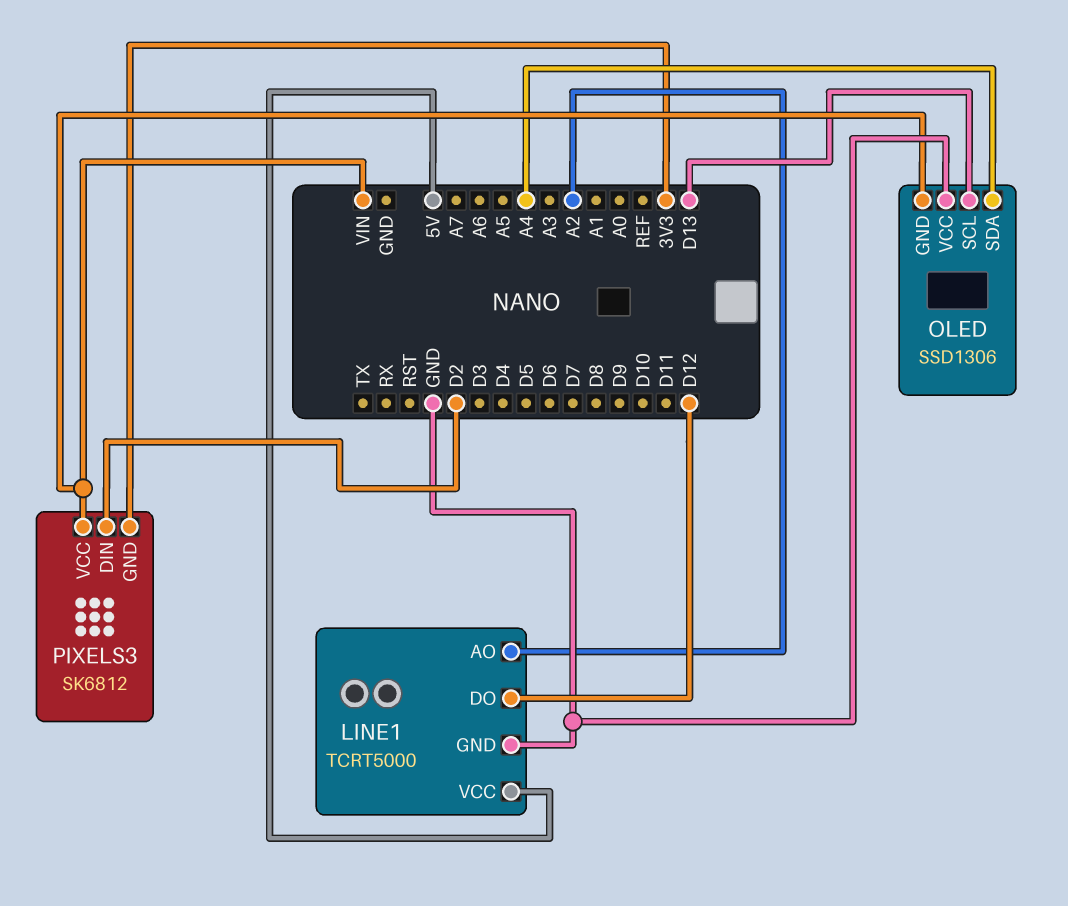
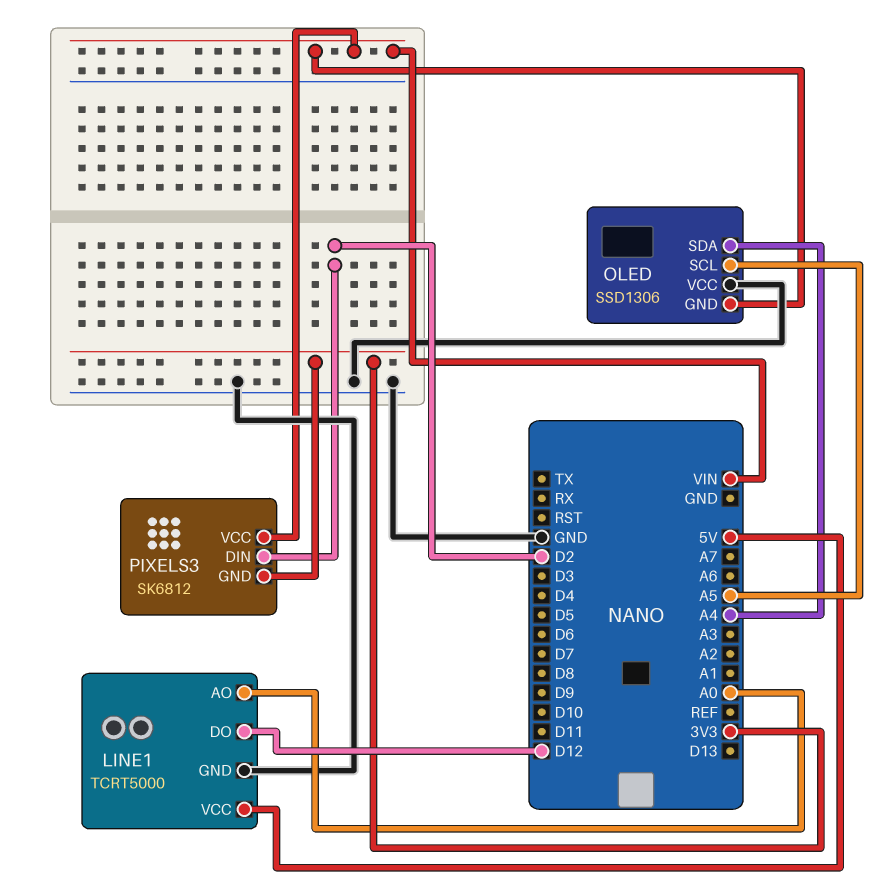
LINE1 pin AO: A2 -> A0
OLED pin SCL: D13 -> A5

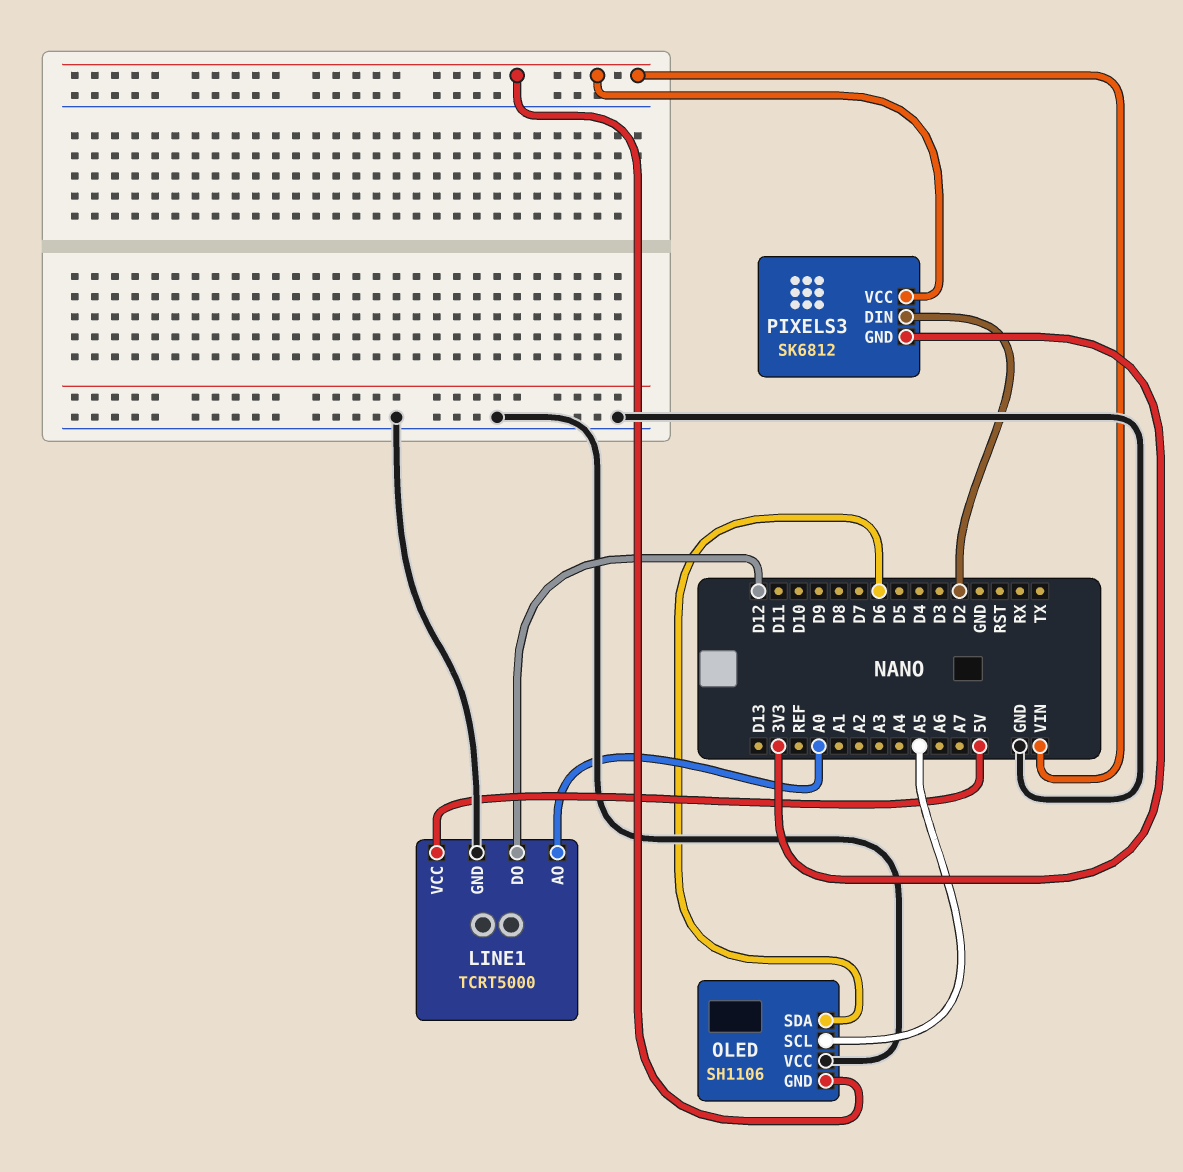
OLED: SSD1306 -> SH1106
OLED pin SDA: A4 -> D6

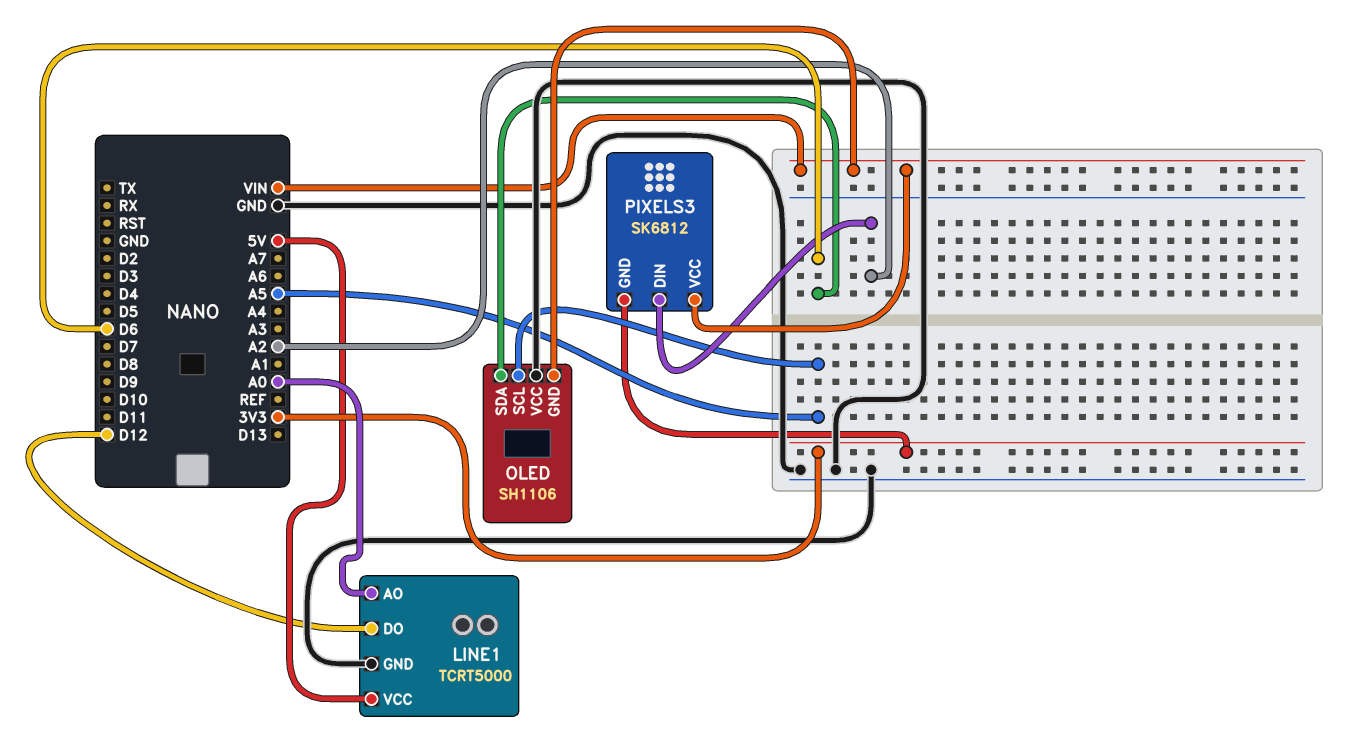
PIXELS3 pin DIN: D2 -> A2

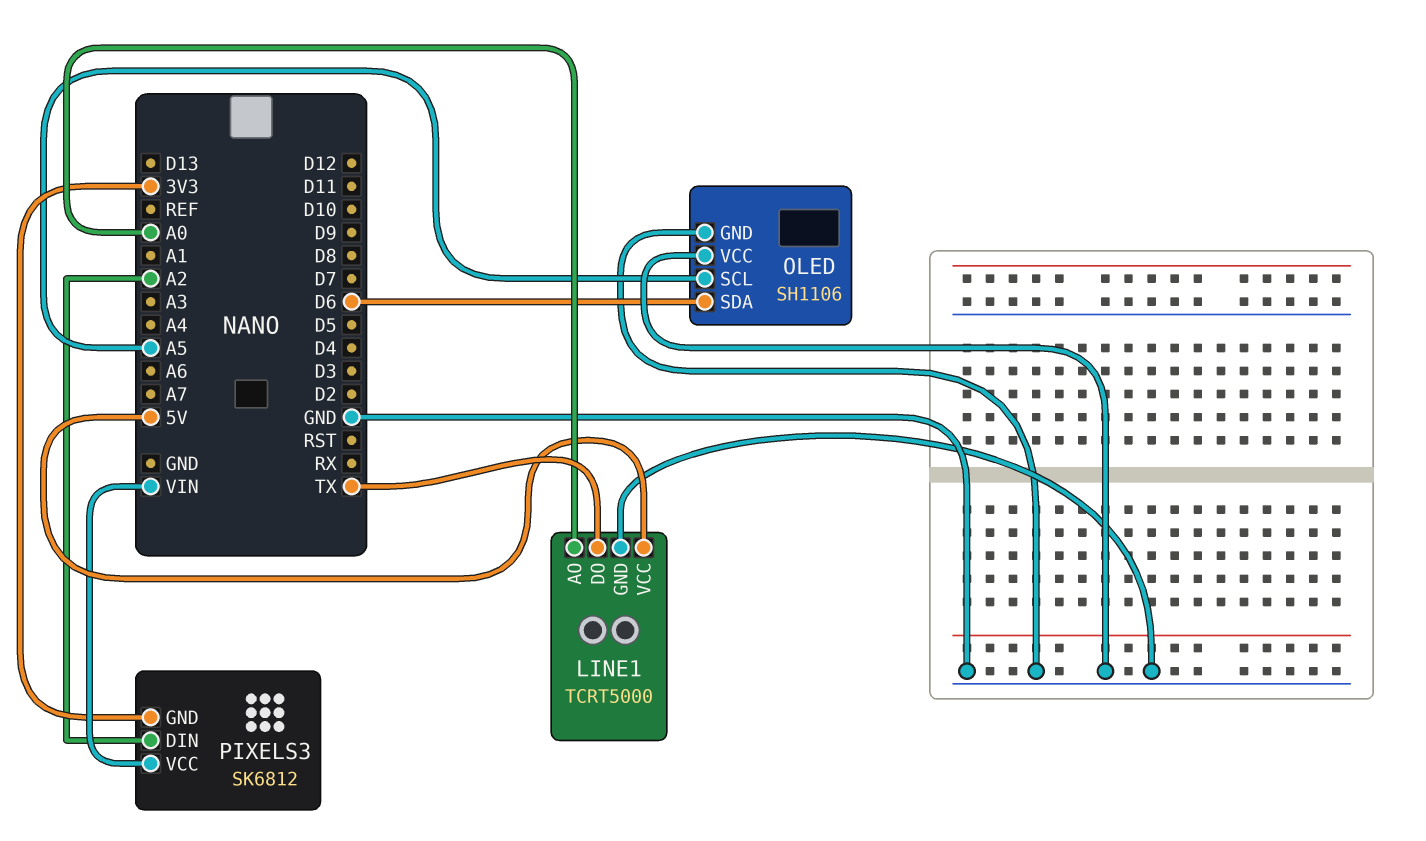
LINE1 pin DO: D12 -> TX
OLED pin GND: VIN -> GND

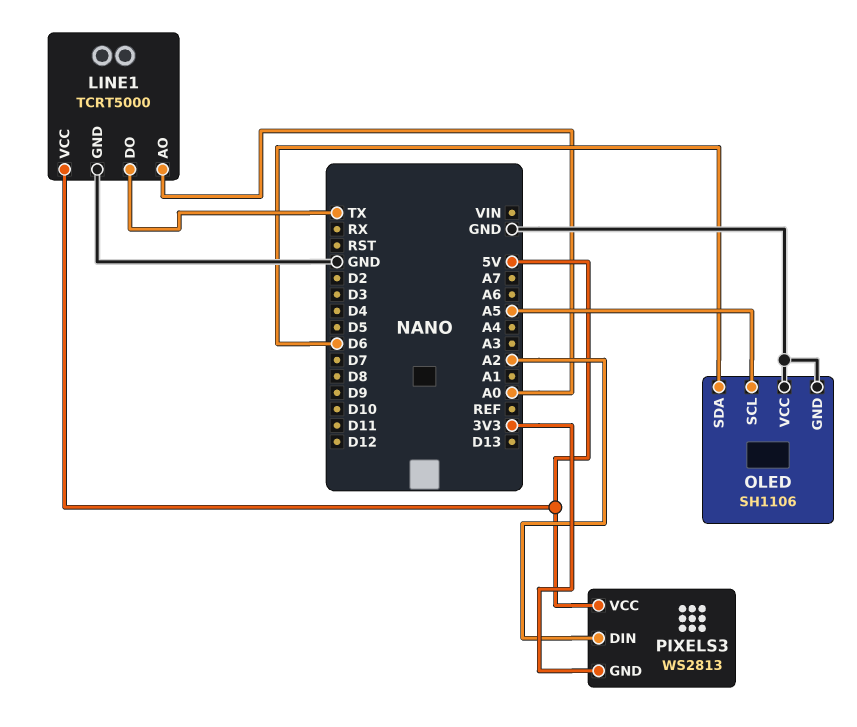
PIXELS3: SK6812 -> WS2813
PIXELS3 pin VCC: VIN -> 5V

